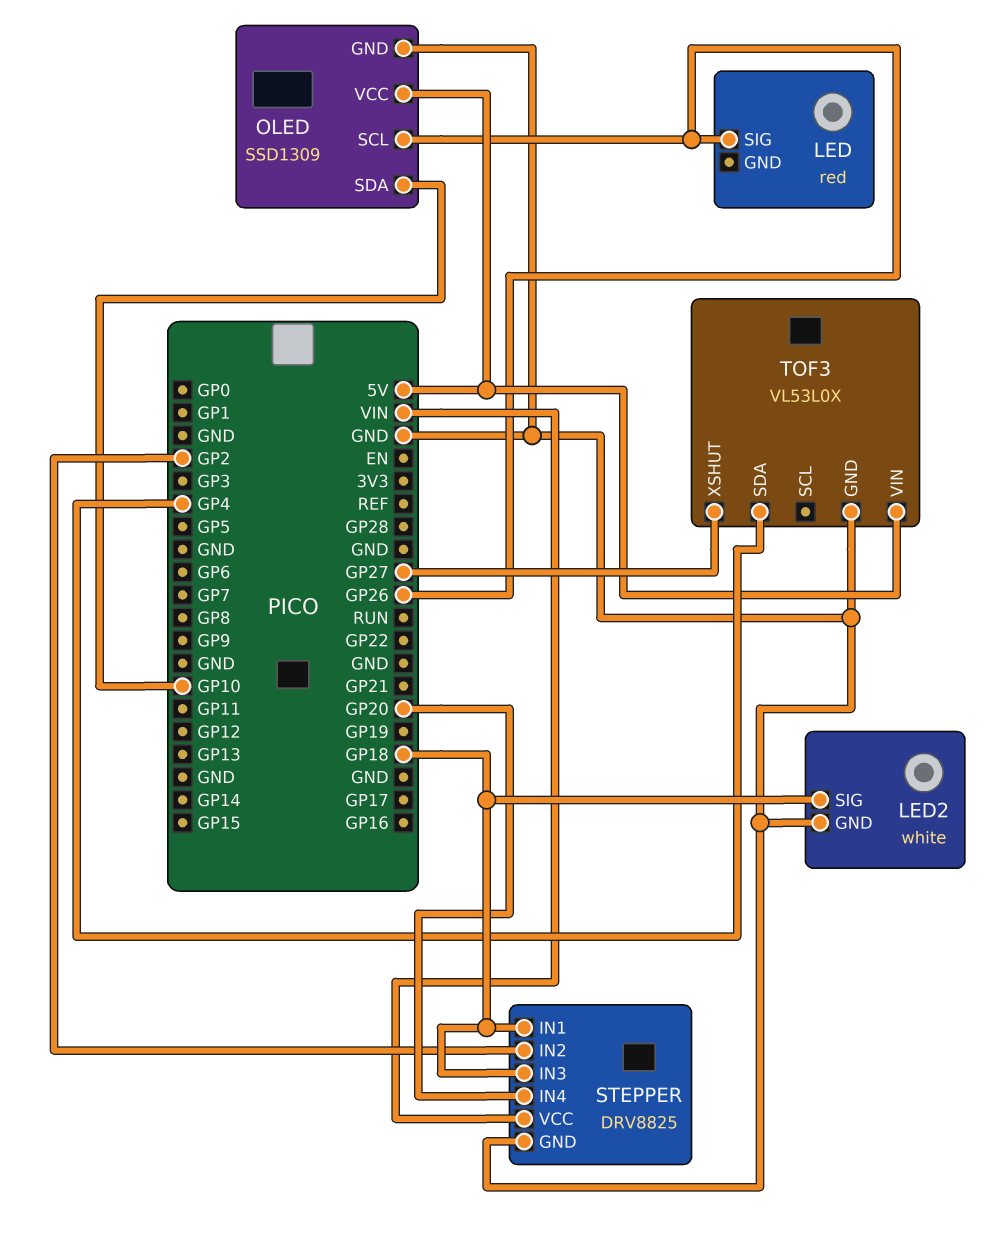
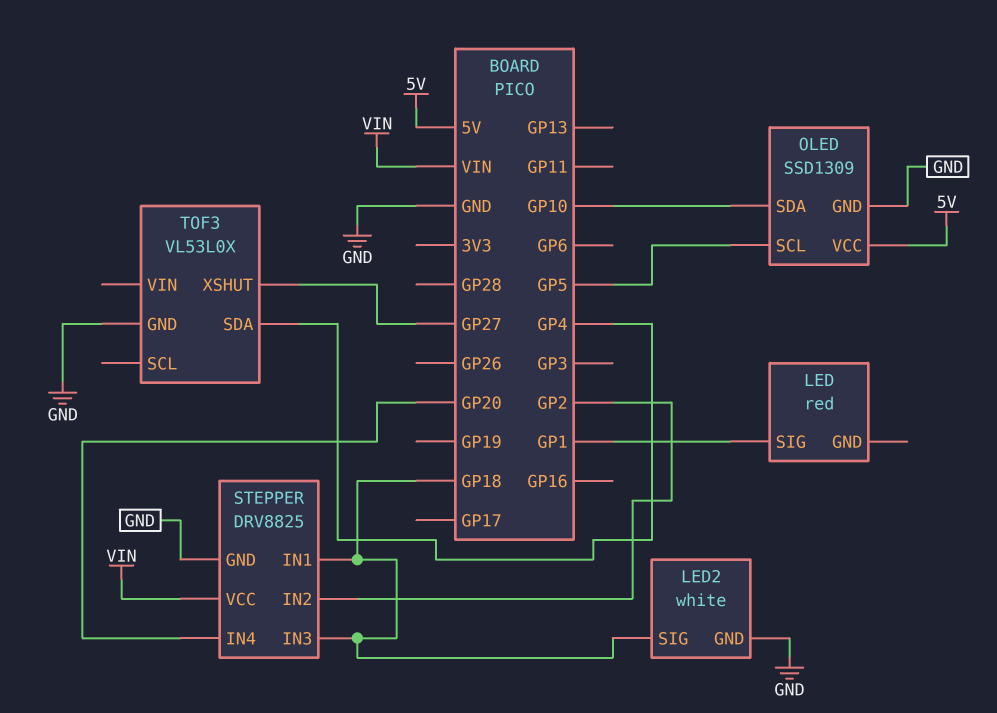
LED pin SIG: GP26 -> GP1
OLED pin SCL: GP26 -> GP5
TOF3 pin VIN: 5V -> none

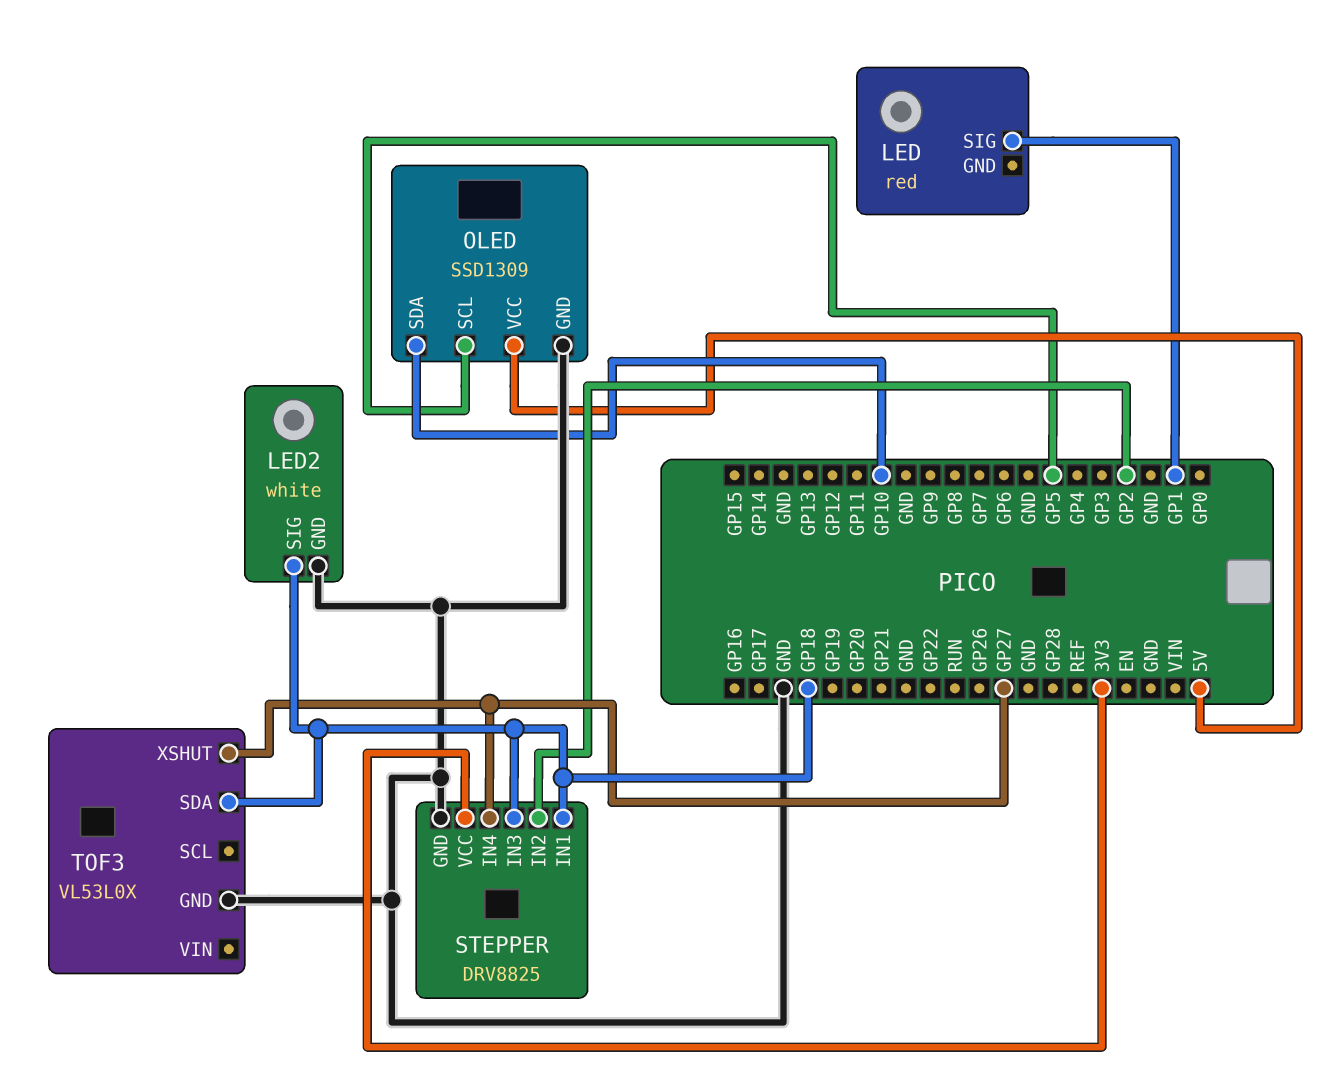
STEPPER pin IN4: GP20 -> GP27
STEPPER pin VCC: VIN -> 3V3
TOF3 pin SDA: GP4 -> GP18

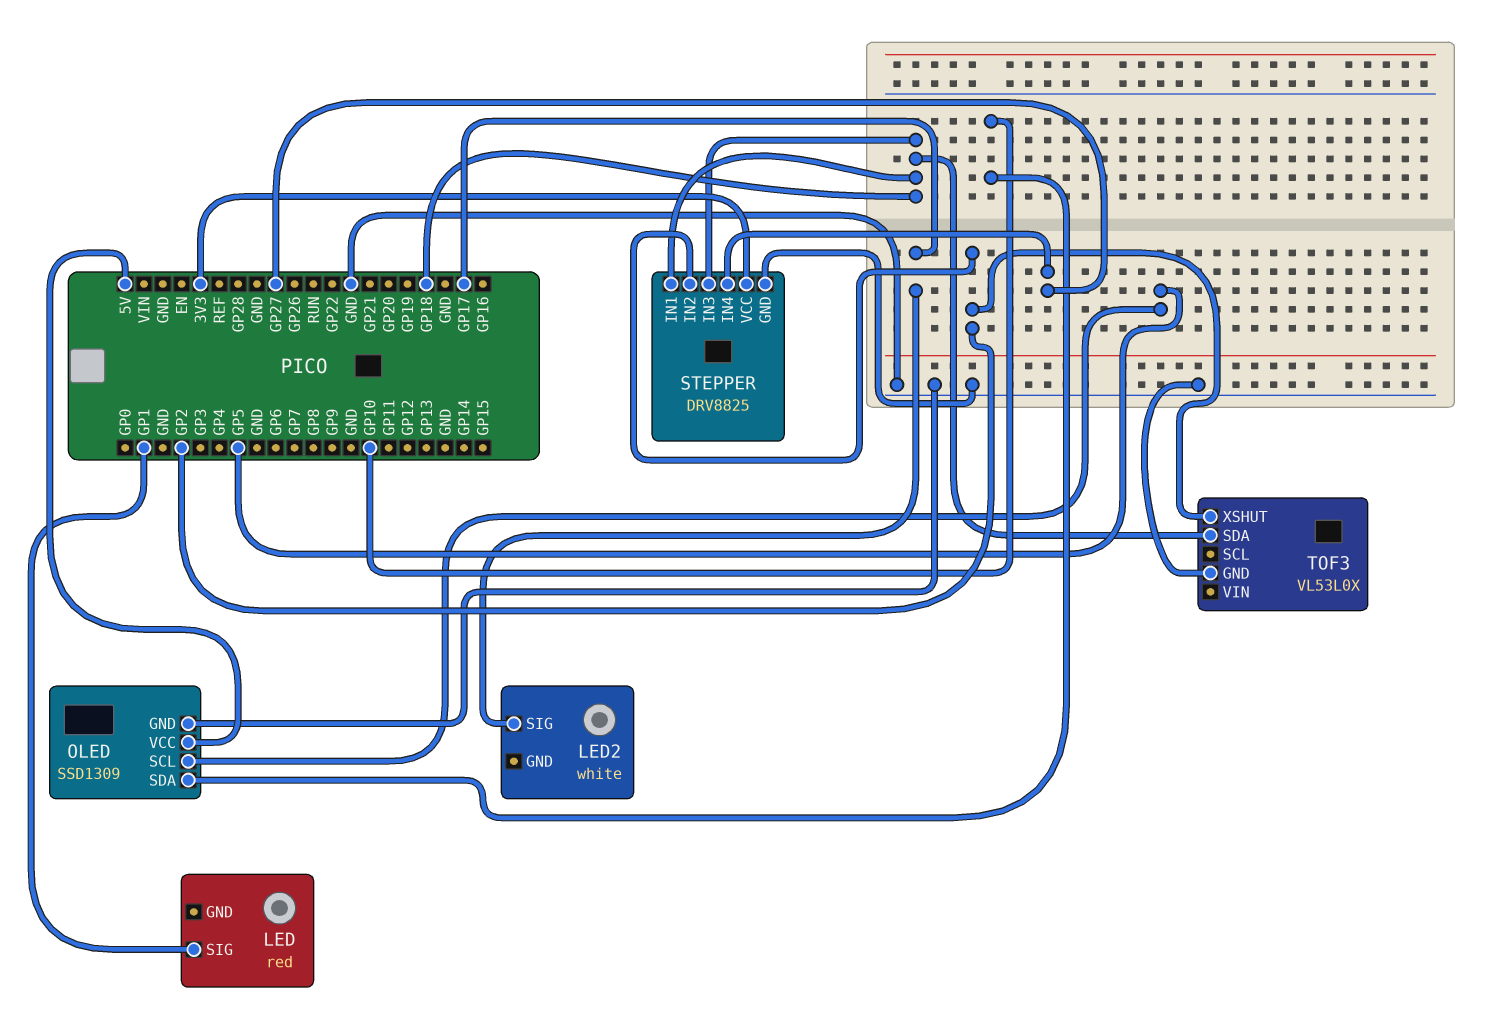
LED2 pin GND: GND -> none
LED2 pin SIG: GP18 -> GP17
TOF3 pin XSHUT: GP27 -> GP2

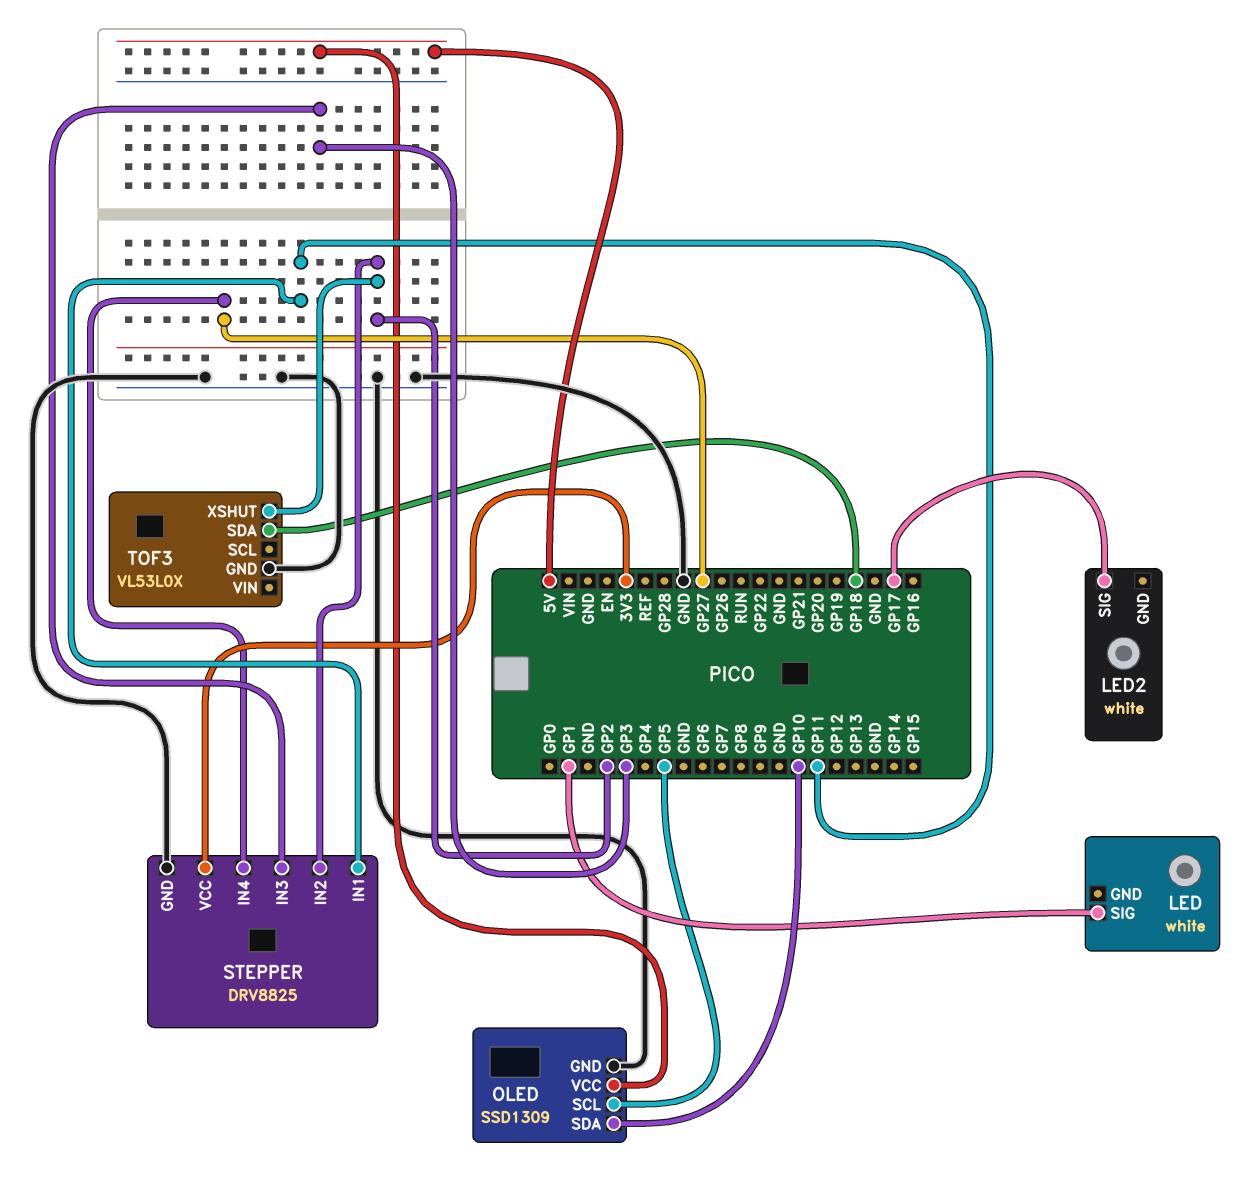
LED: red -> white
STEPPER pin IN1: GP18 -> GP11
STEPPER pin IN3: GP18 -> GP3

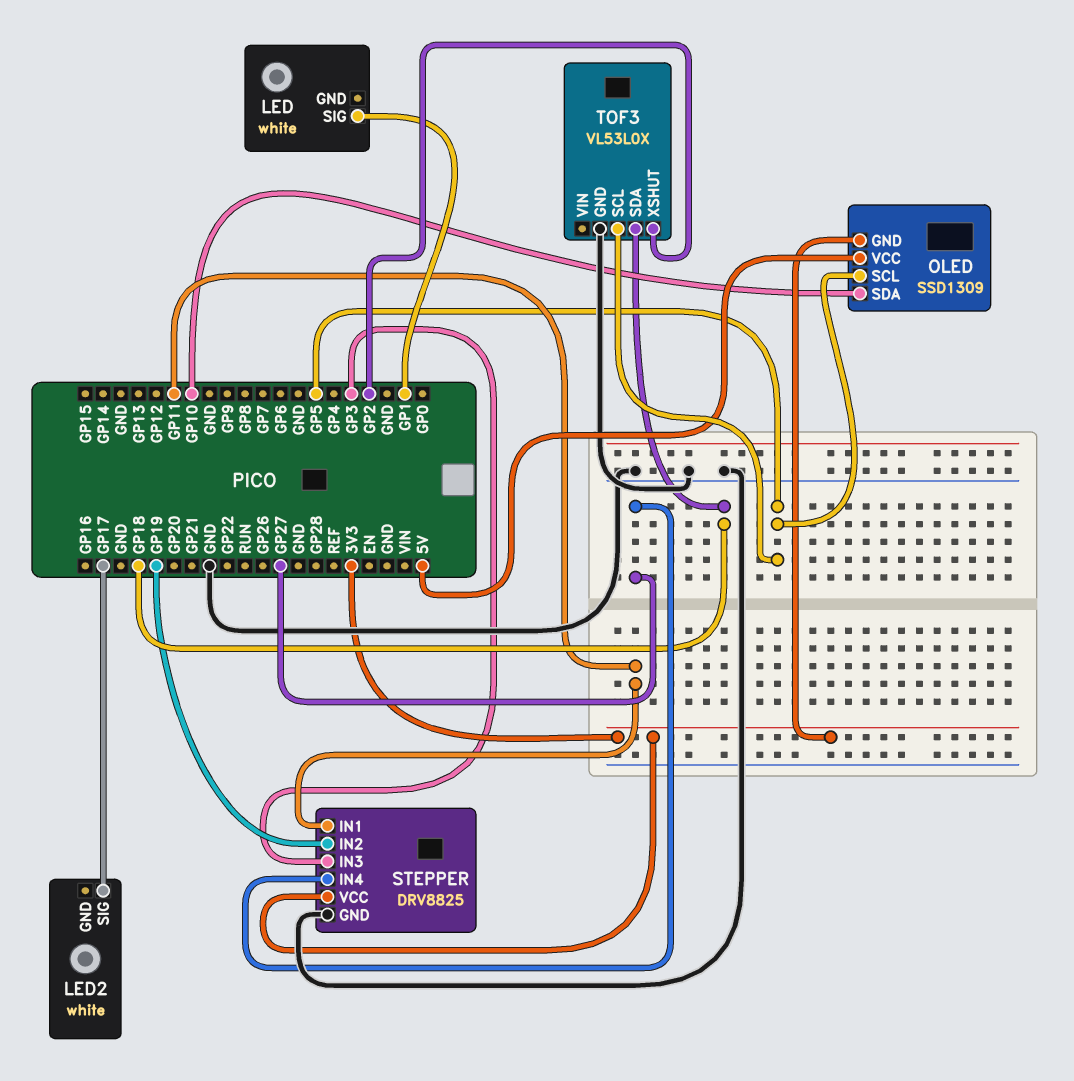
OLED pin GND: GND -> 3V3
STEPPER pin IN2: GP2 -> GP19
TOF3 pin SCL: none -> GP5

